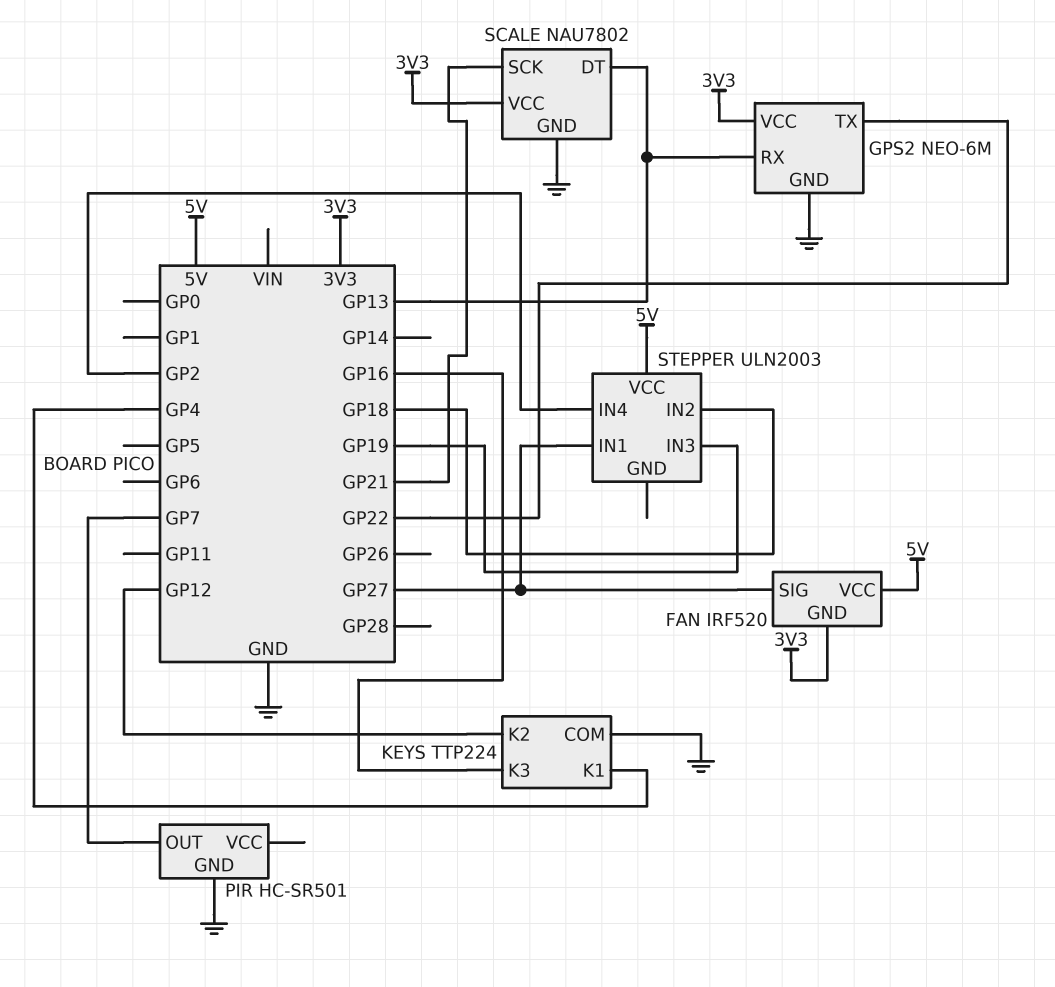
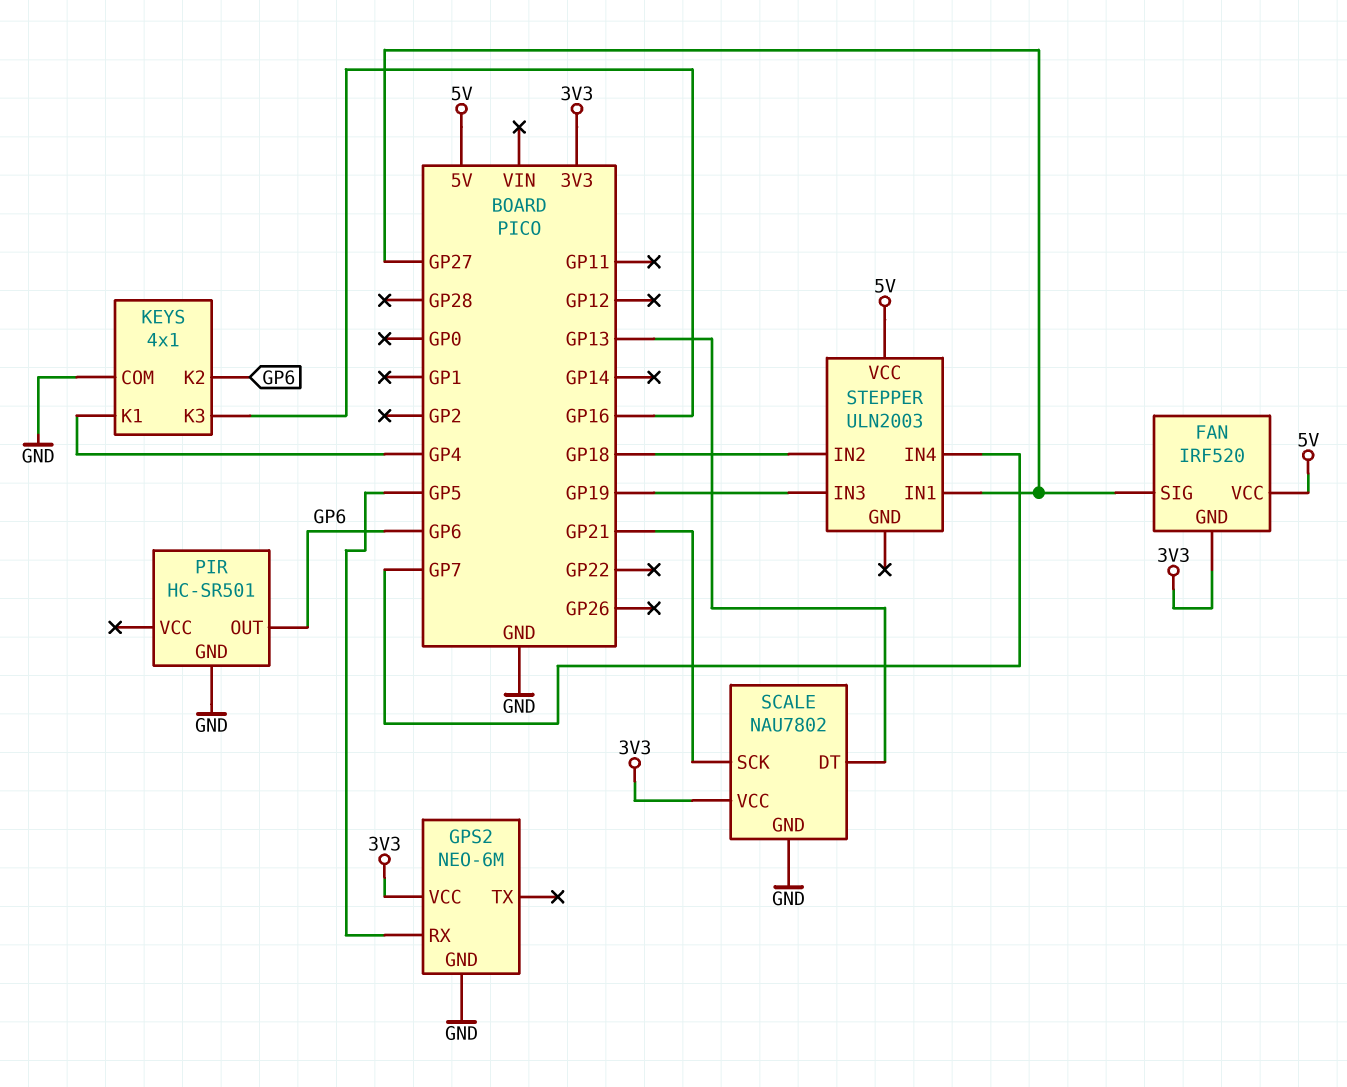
GPS2 pin RX: GP13 -> GP5
GPS2 pin TX: GP22 -> none
KEYS: TTP224 -> 4x1
KEYS pin K2: GP12 -> GP6
PIR pin OUT: GP7 -> GP6
STEPPER pin IN4: GP2 -> GP7

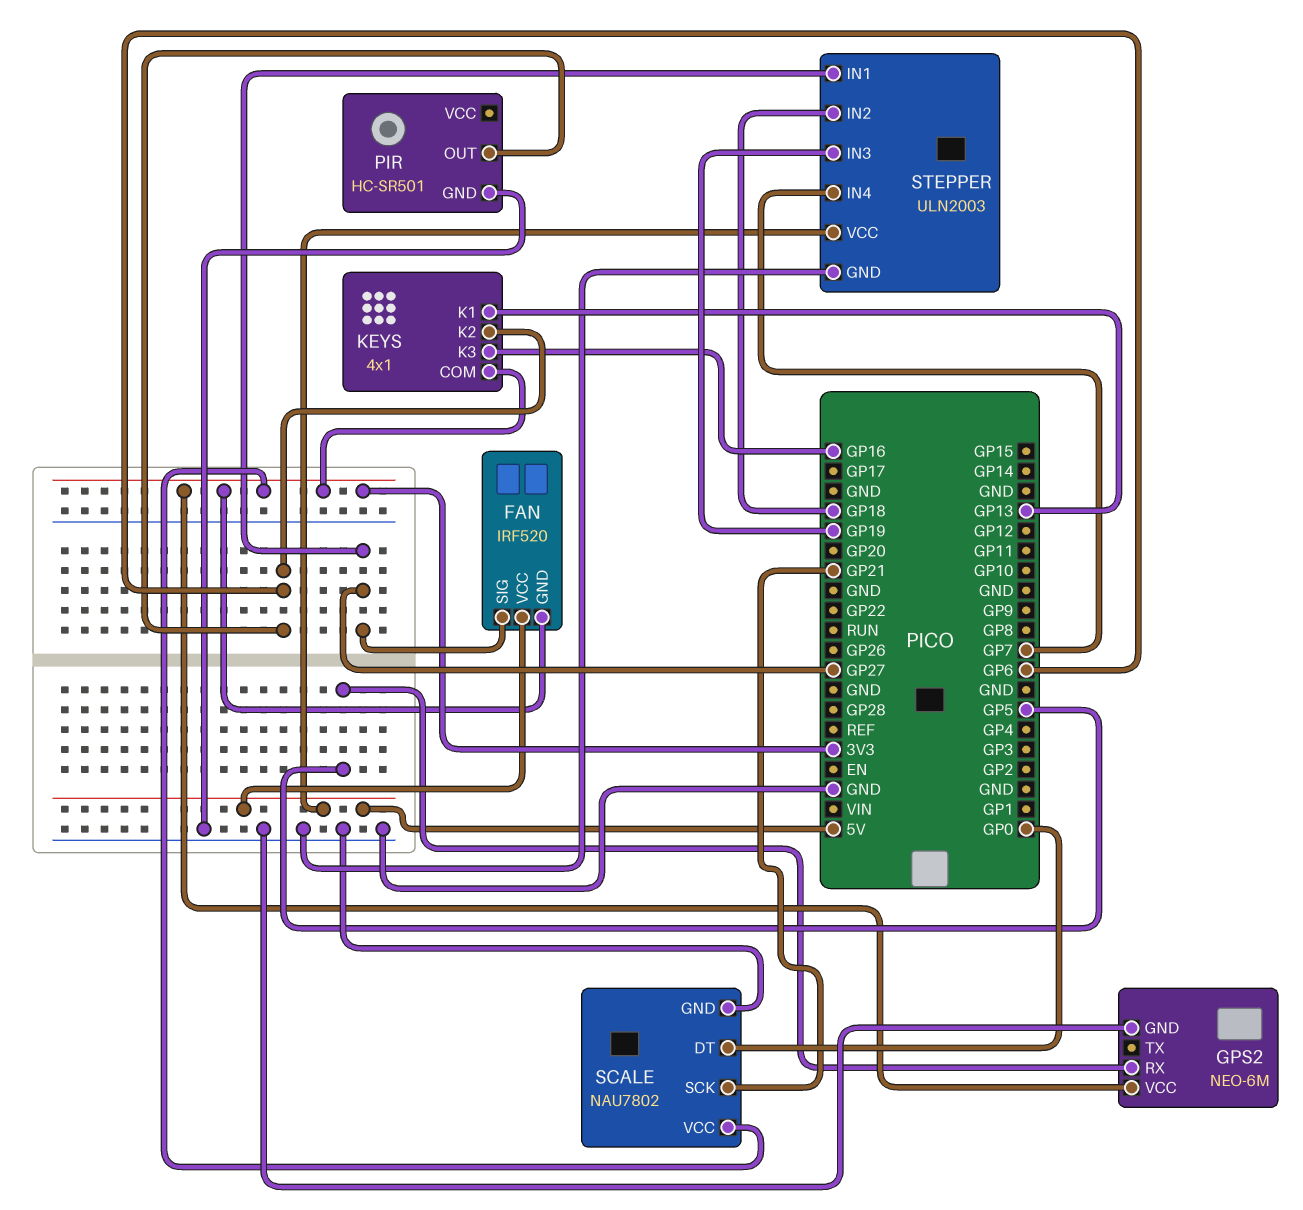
KEYS pin COM: GND -> 3V3
KEYS pin K1: GP4 -> GP13
SCALE pin DT: GP13 -> GP0
STEPPER pin GND: none -> GND

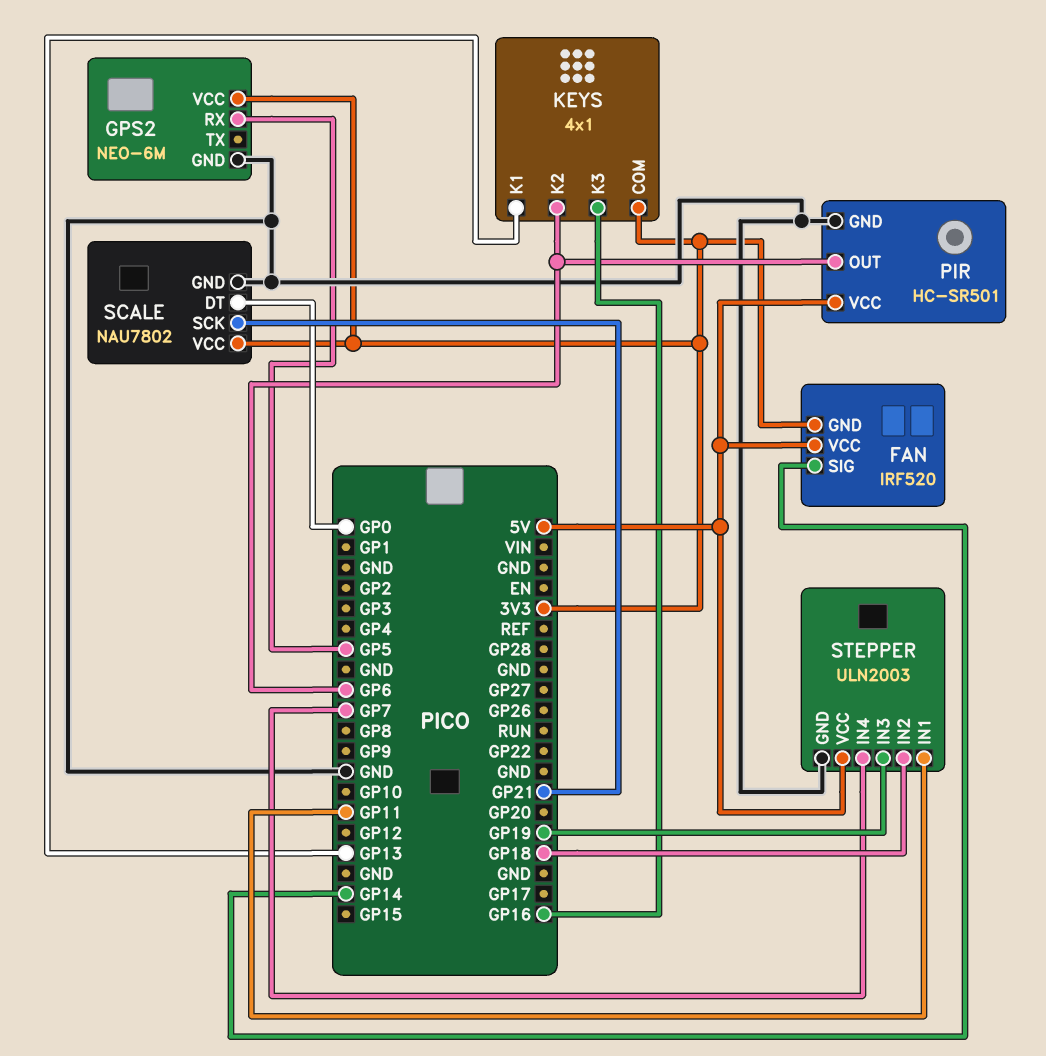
FAN pin SIG: GP27 -> GP14
PIR pin VCC: none -> 5V
STEPPER pin IN1: GP27 -> GP11

